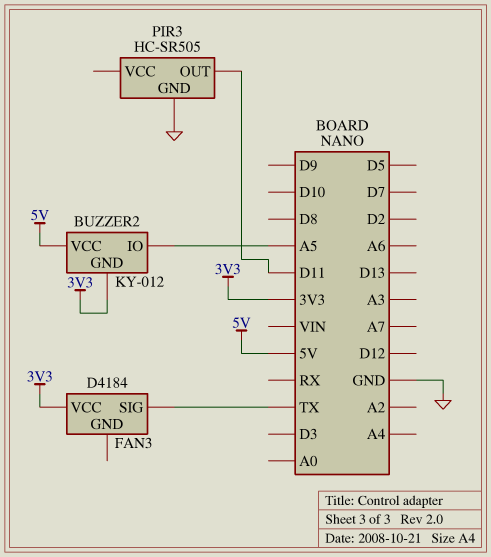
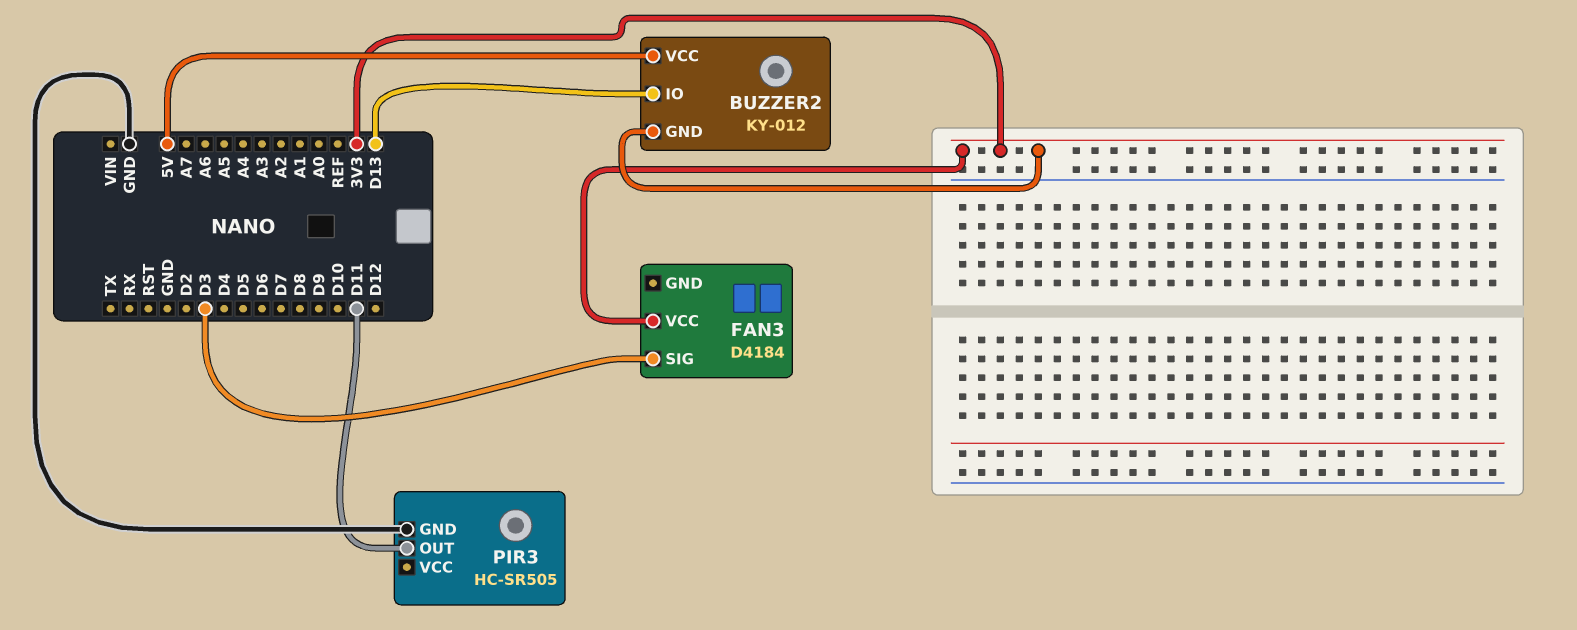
BUZZER2 pin IO: A5 -> D13
FAN3 pin SIG: TX -> D3

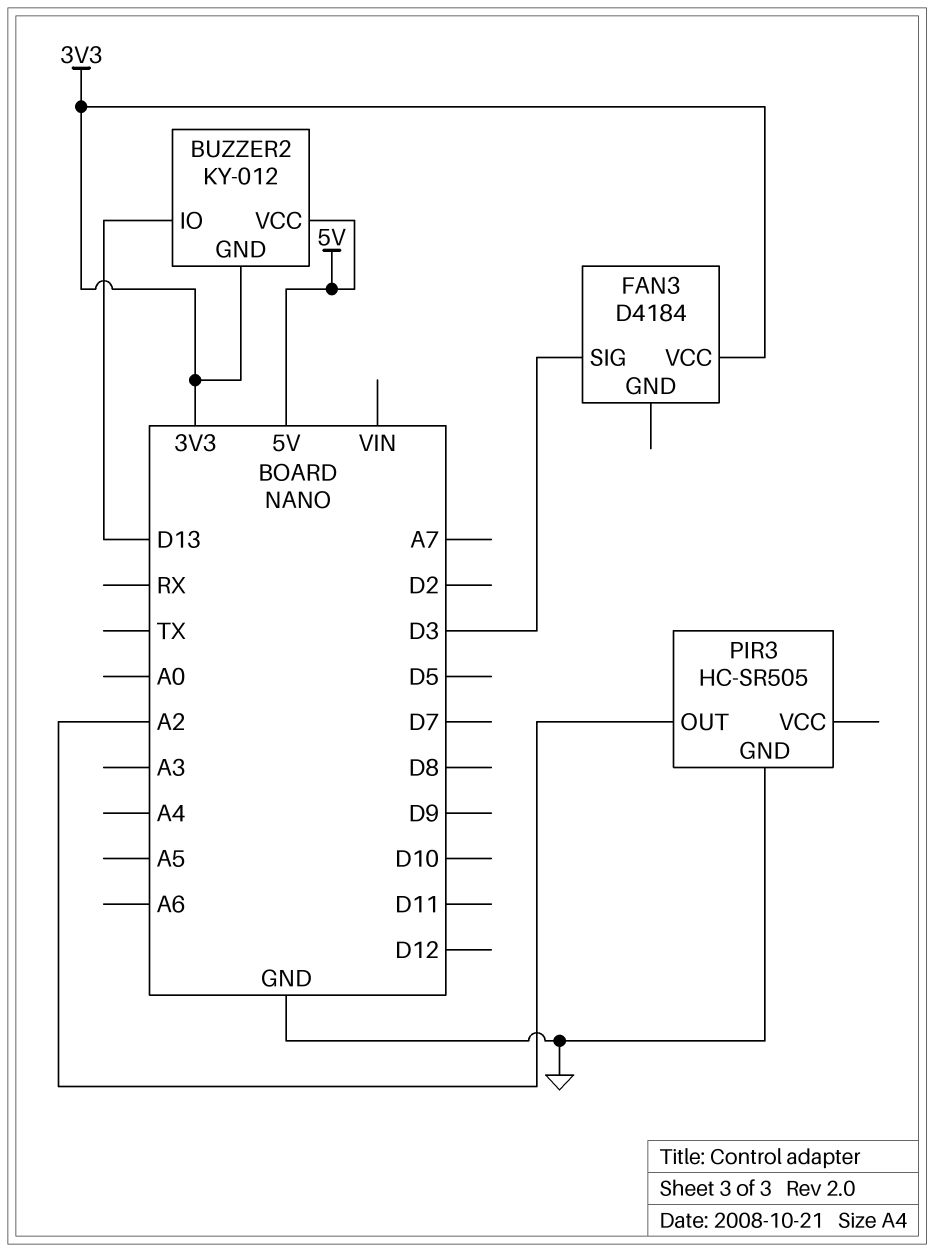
PIR3 pin OUT: D11 -> A2

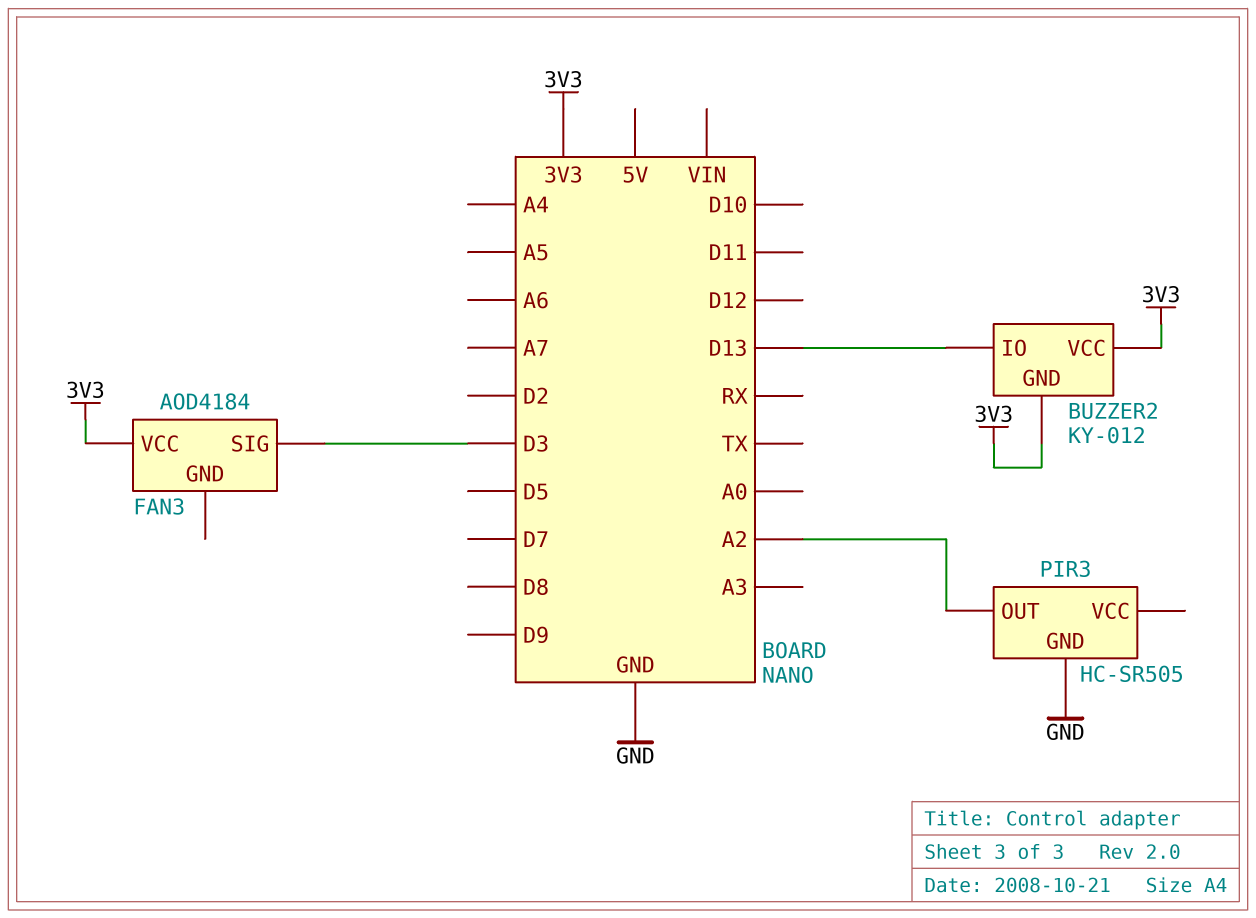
BUZZER2 pin VCC: 5V -> 3V3
FAN3: D4184 -> AOD4184

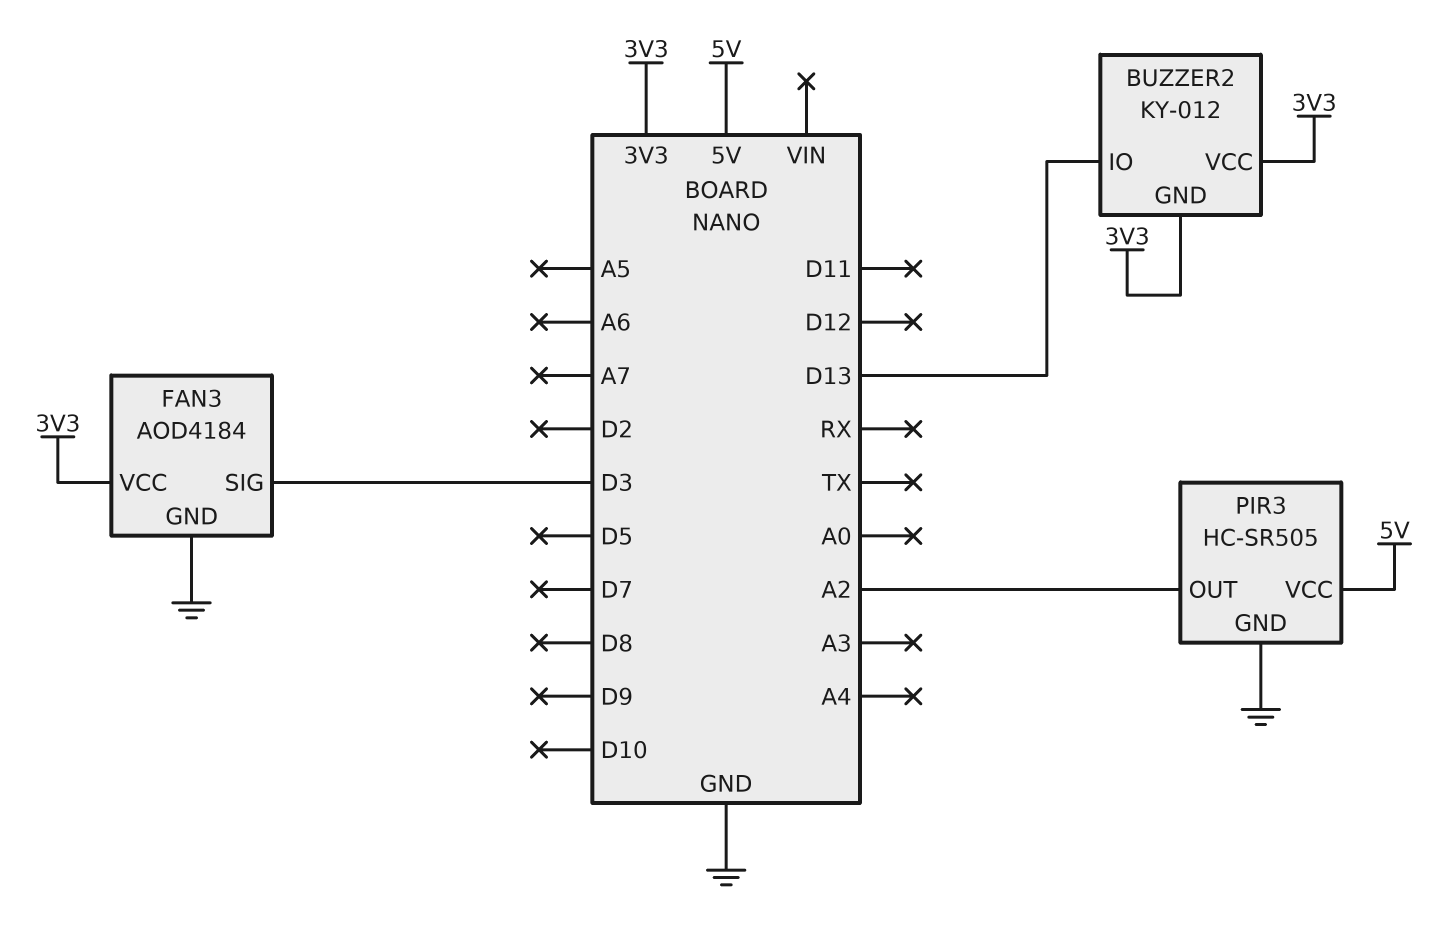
FAN3 pin GND: none -> GND
PIR3 pin VCC: none -> 5V

